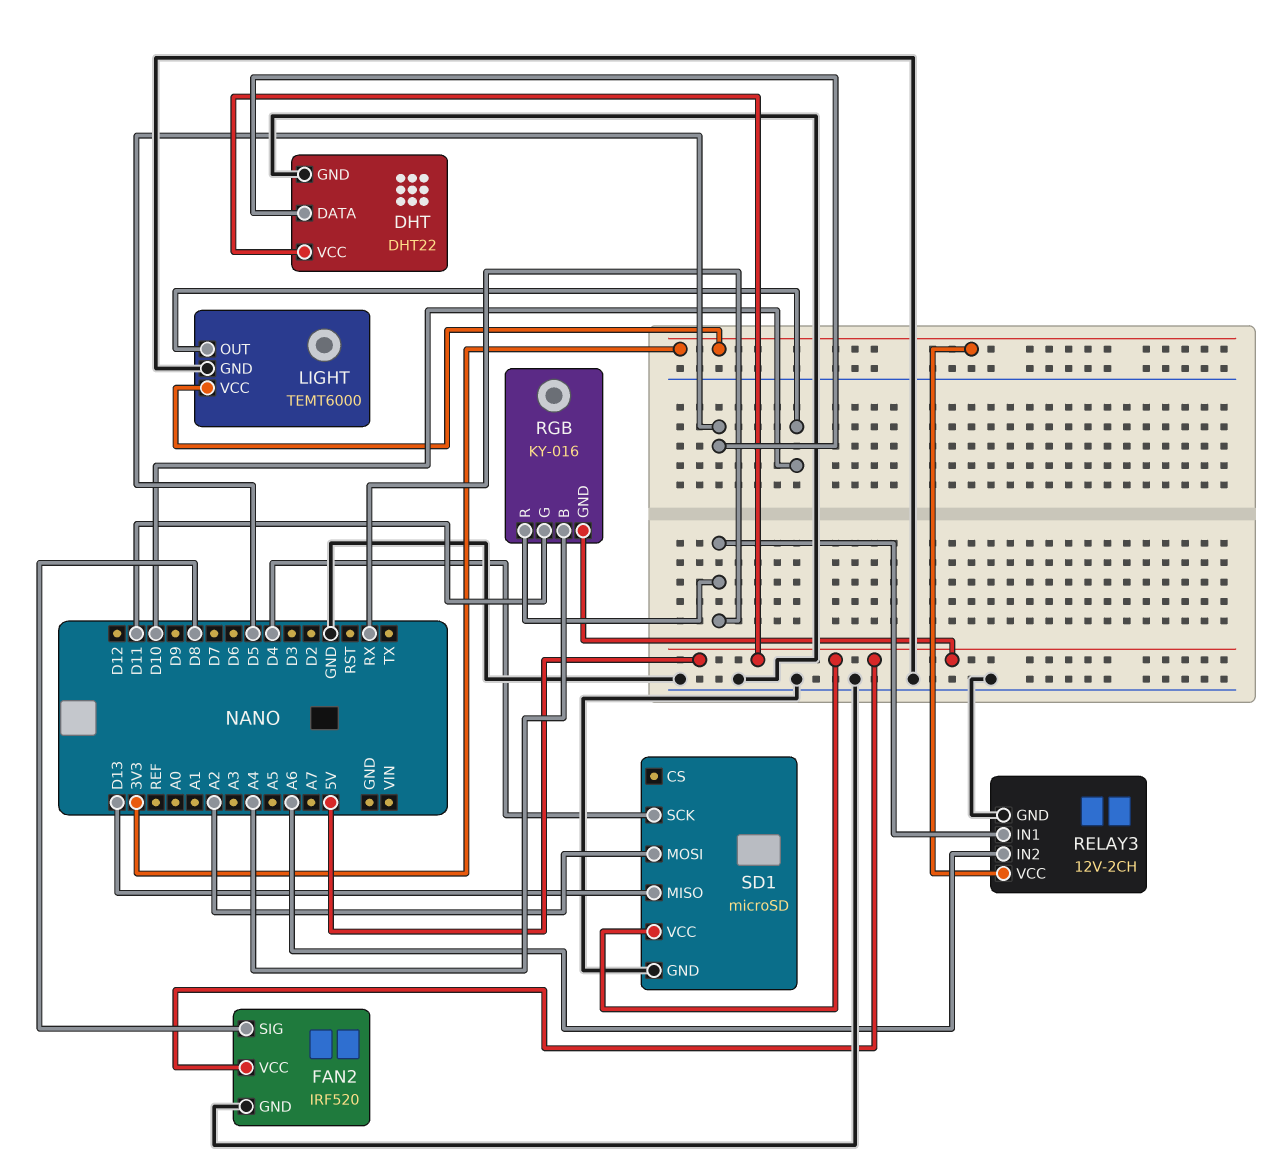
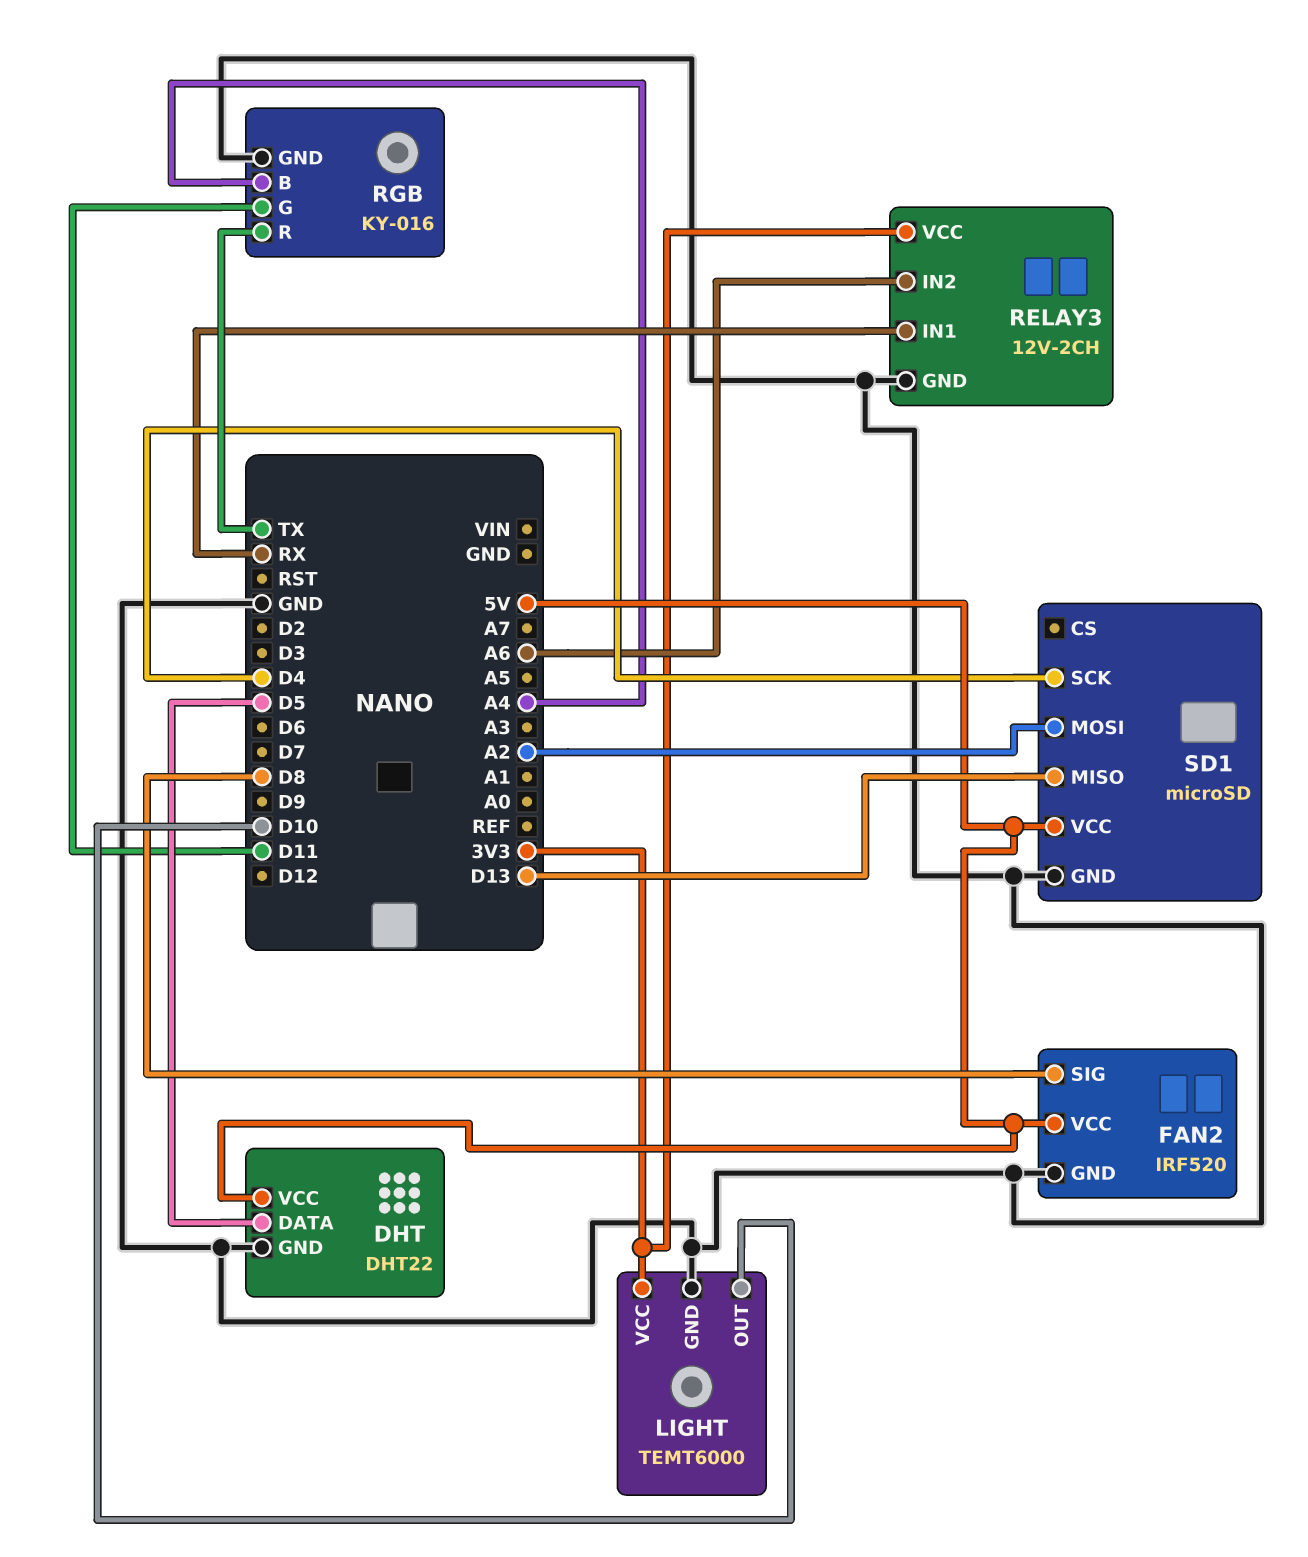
RGB pin GND: 5V -> GND
RGB pin R: RX -> TX

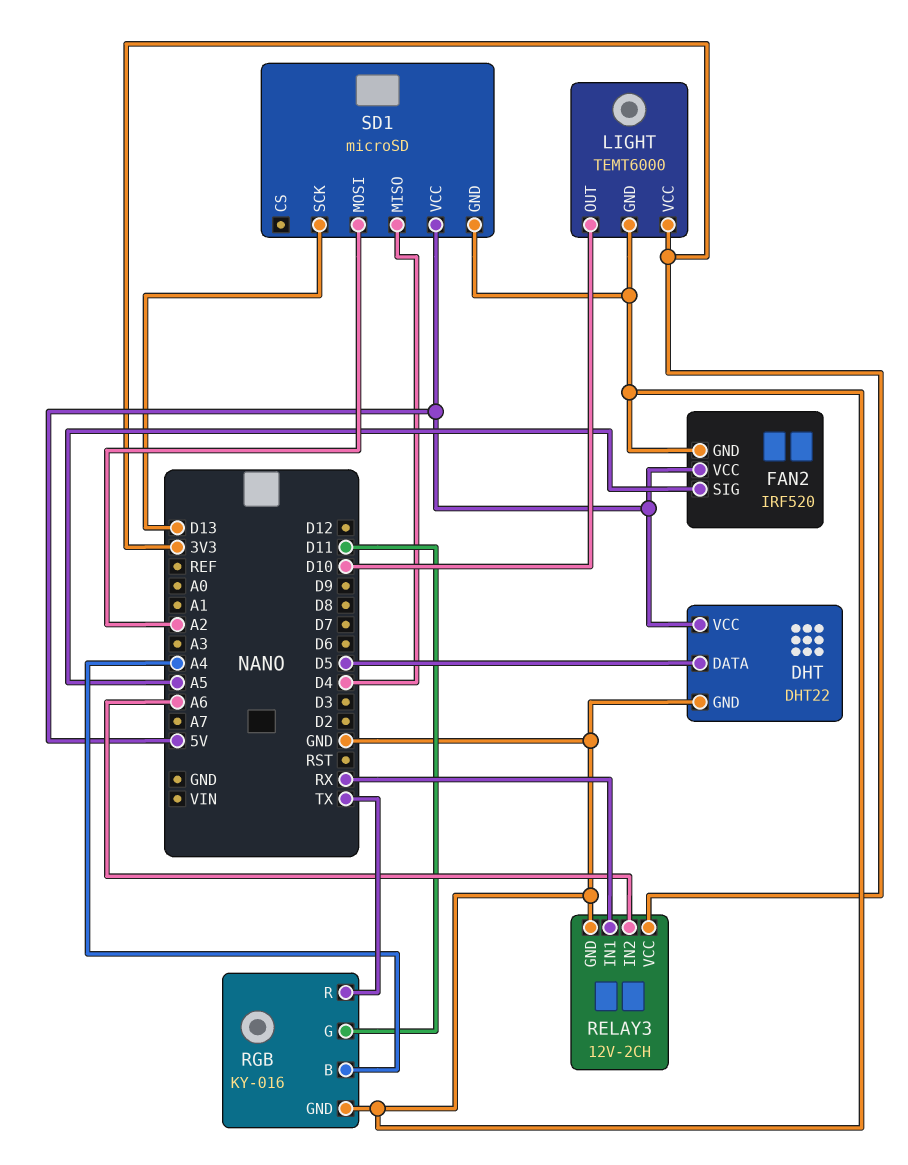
FAN2 pin SIG: D8 -> A5
SD1 pin MISO: D13 -> D4
SD1 pin SCK: D4 -> D13

